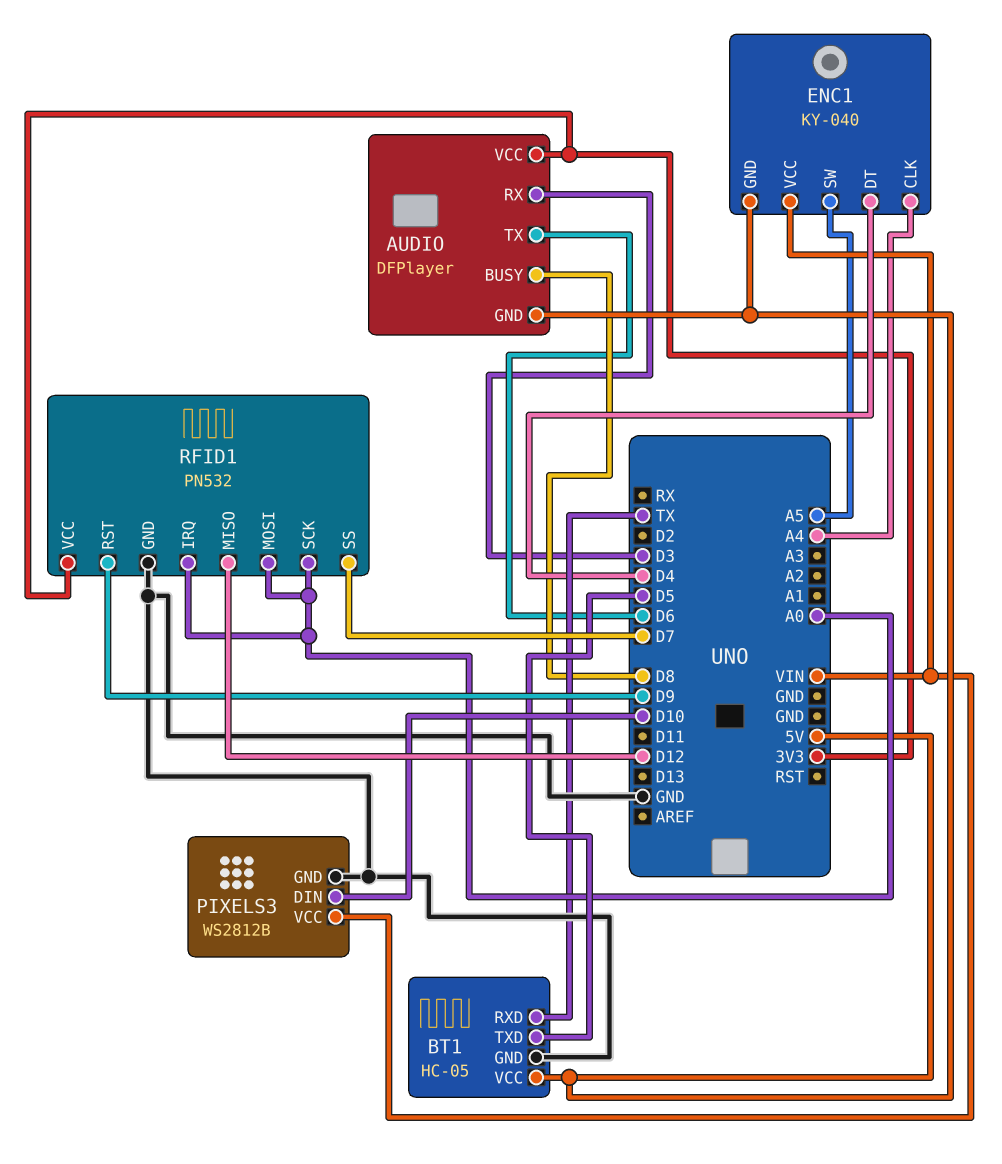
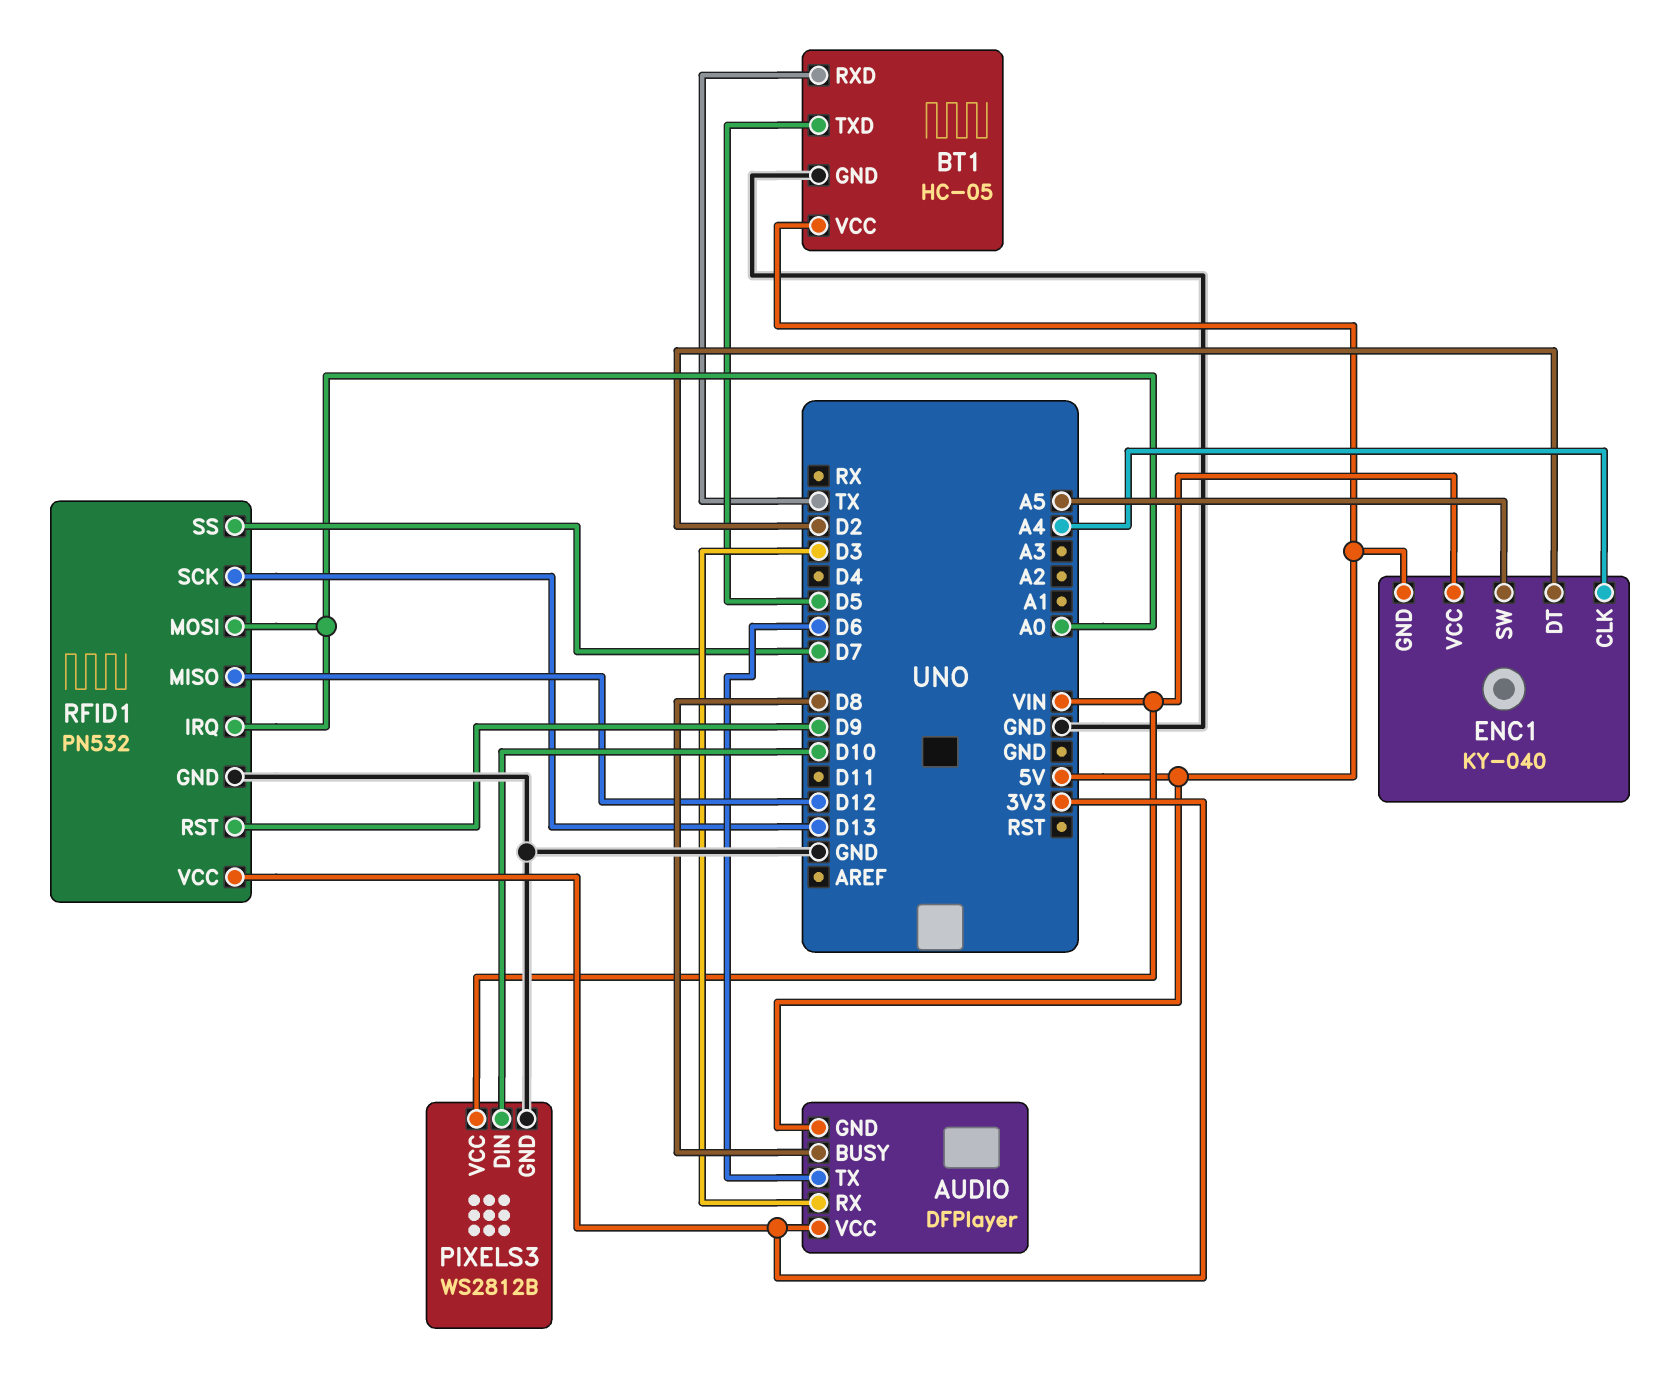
ENC1 pin DT: D4 -> D2
RFID1 pin SCK: A0 -> D13

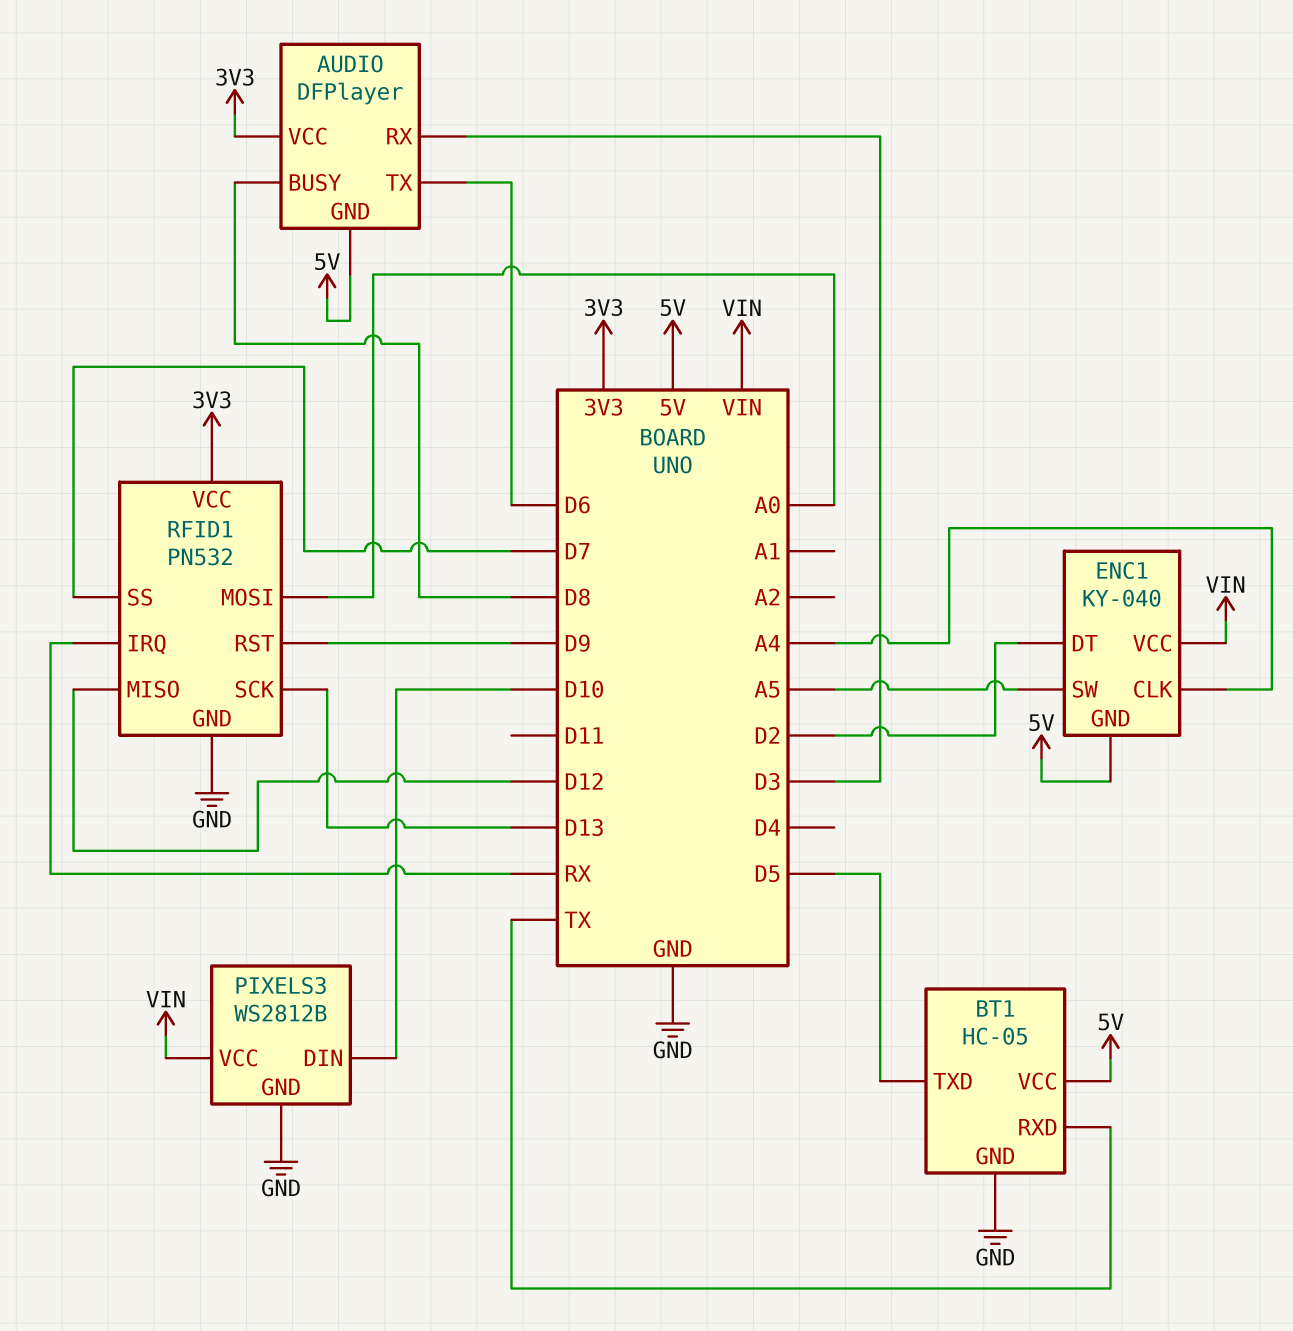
RFID1 pin IRQ: A0 -> RX

